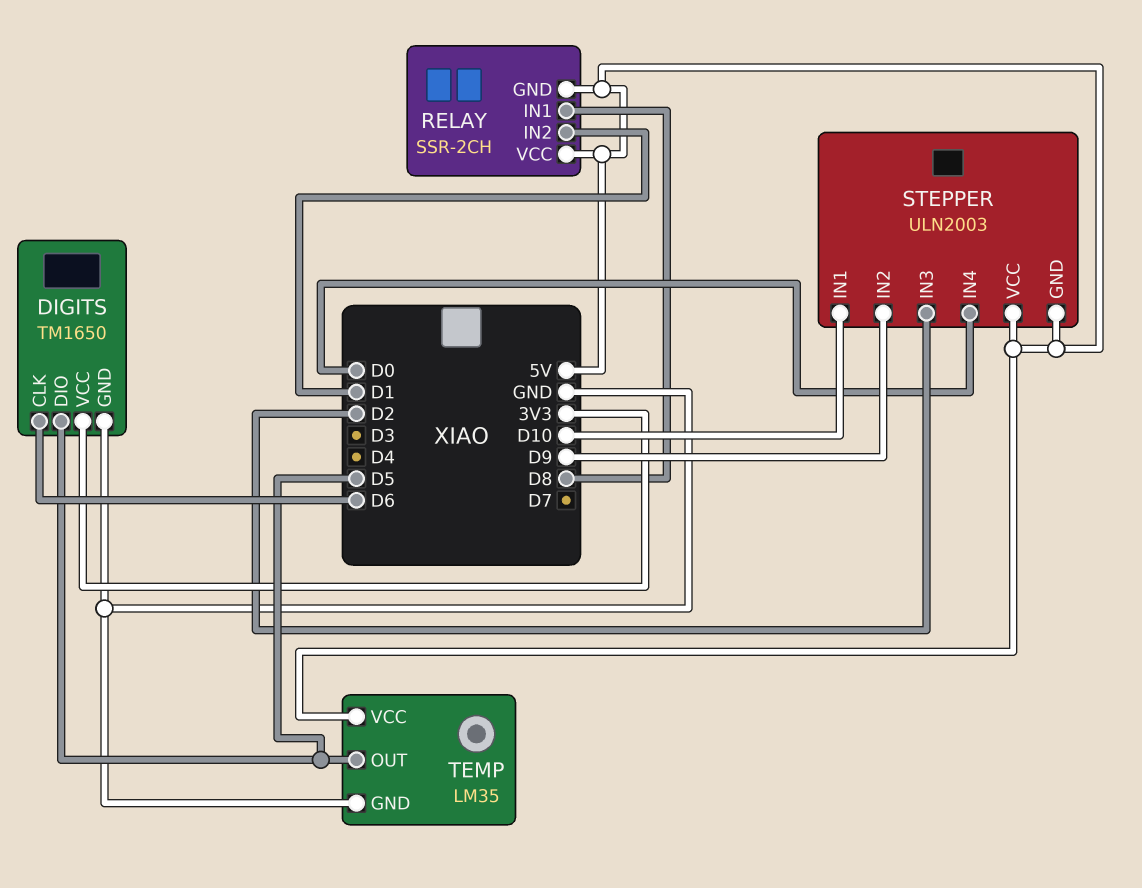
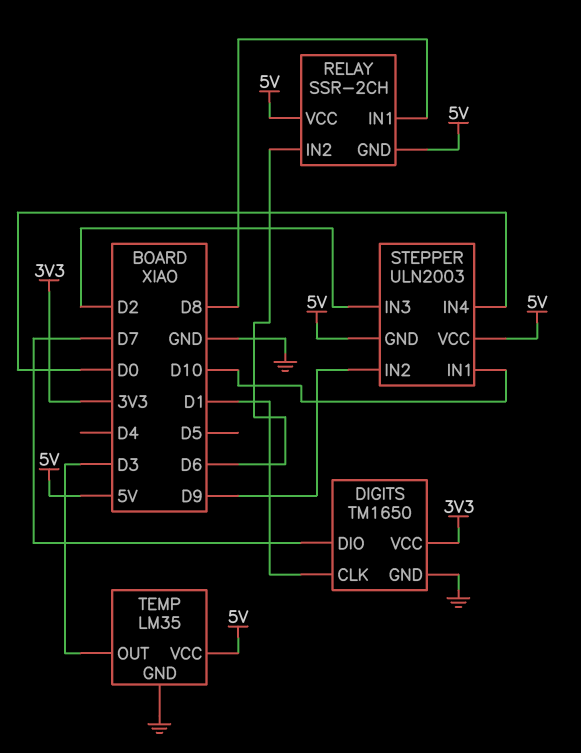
DIGITS pin CLK: D6 -> D1
DIGITS pin DIO: D5 -> D7
RELAY pin IN2: D1 -> D6
TEMP pin OUT: D5 -> D3

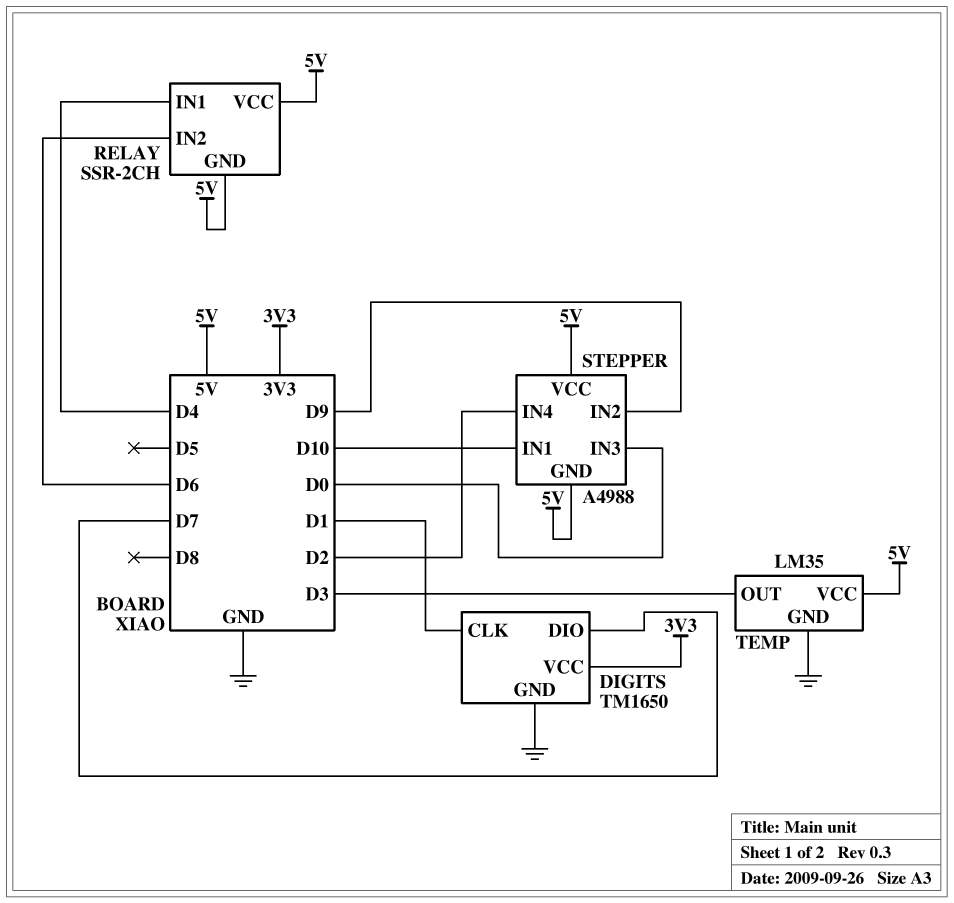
RELAY pin IN1: D8 -> D4
STEPPER: ULN2003 -> A4988
STEPPER pin IN3: D2 -> D0
STEPPER pin IN4: D0 -> D2

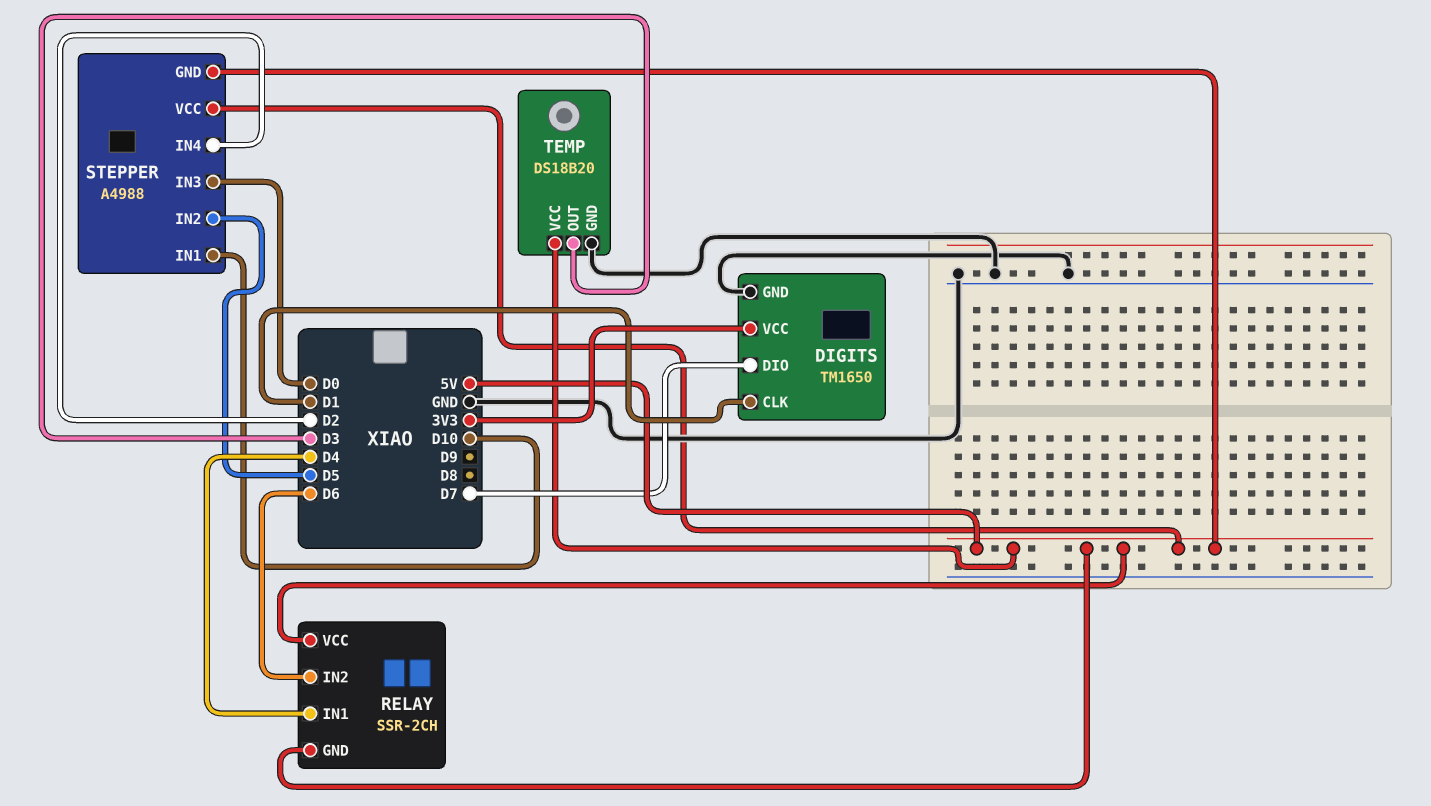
STEPPER pin IN2: D9 -> D5
TEMP: LM35 -> DS18B20

